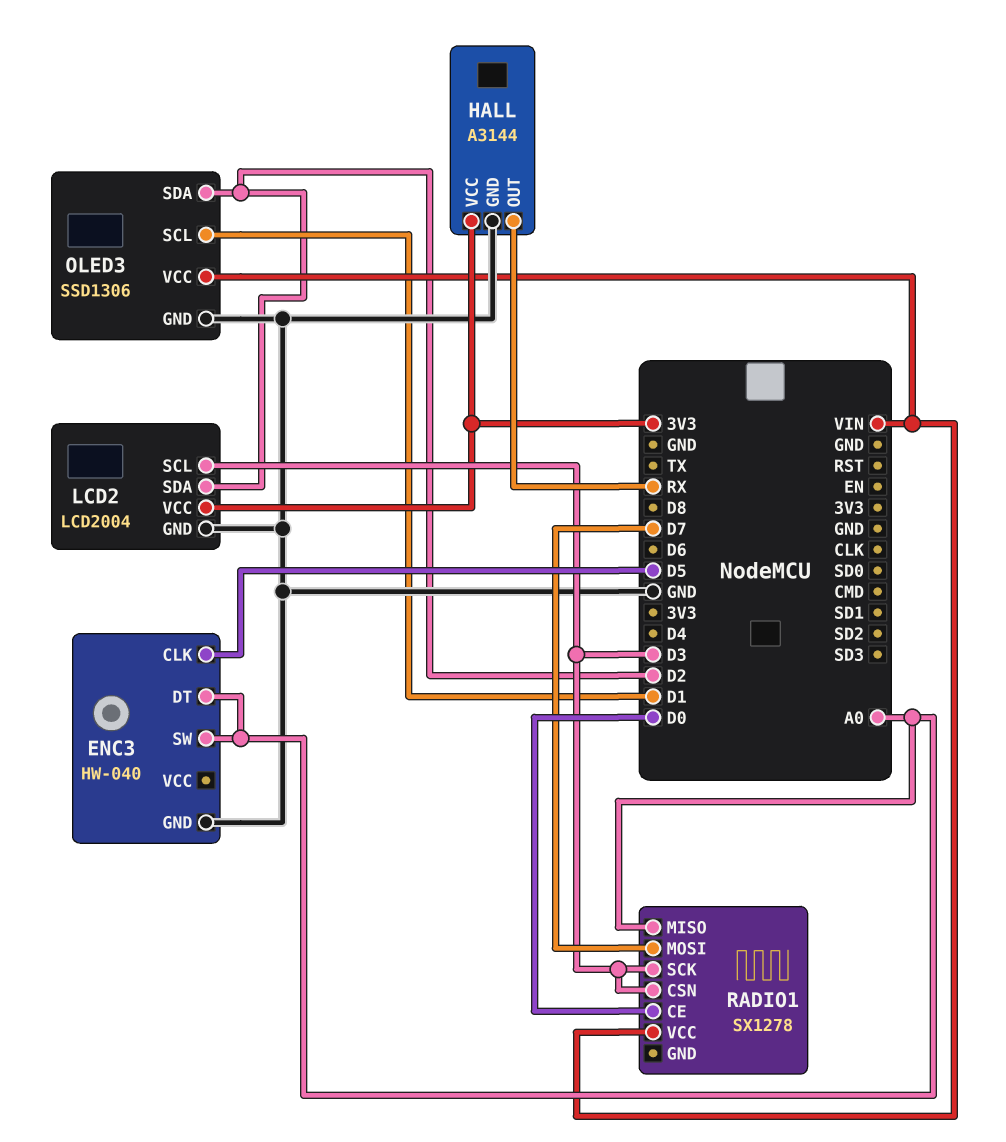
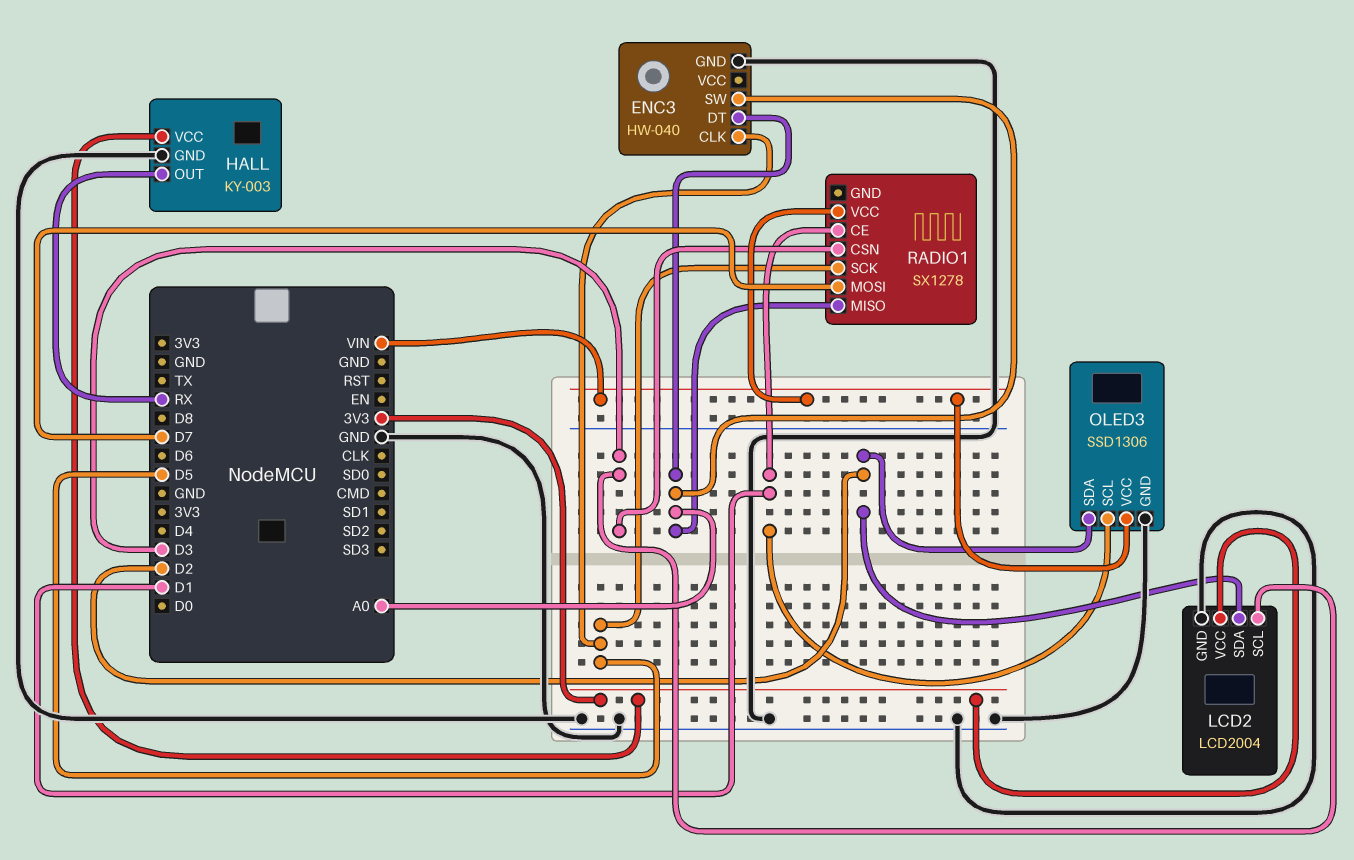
HALL: A3144 -> KY-003
RADIO1 pin CE: D0 -> D1
RADIO1 pin SCK: D3 -> D5

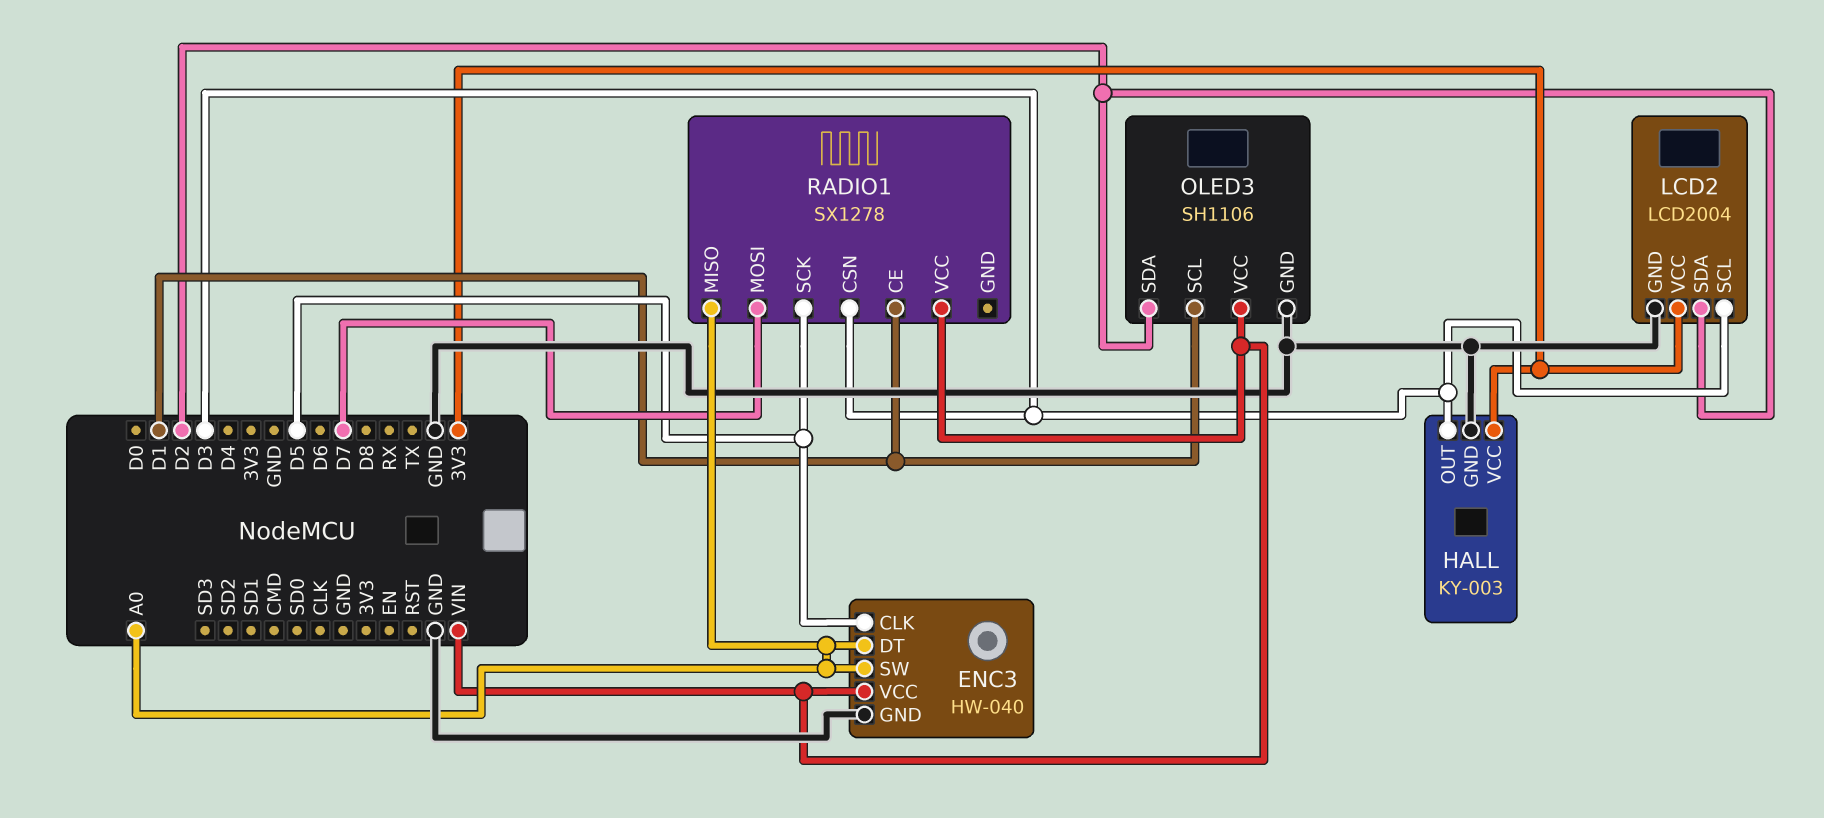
ENC3 pin VCC: none -> VIN
HALL pin OUT: RX -> D3
OLED3: SSD1306 -> SH1106

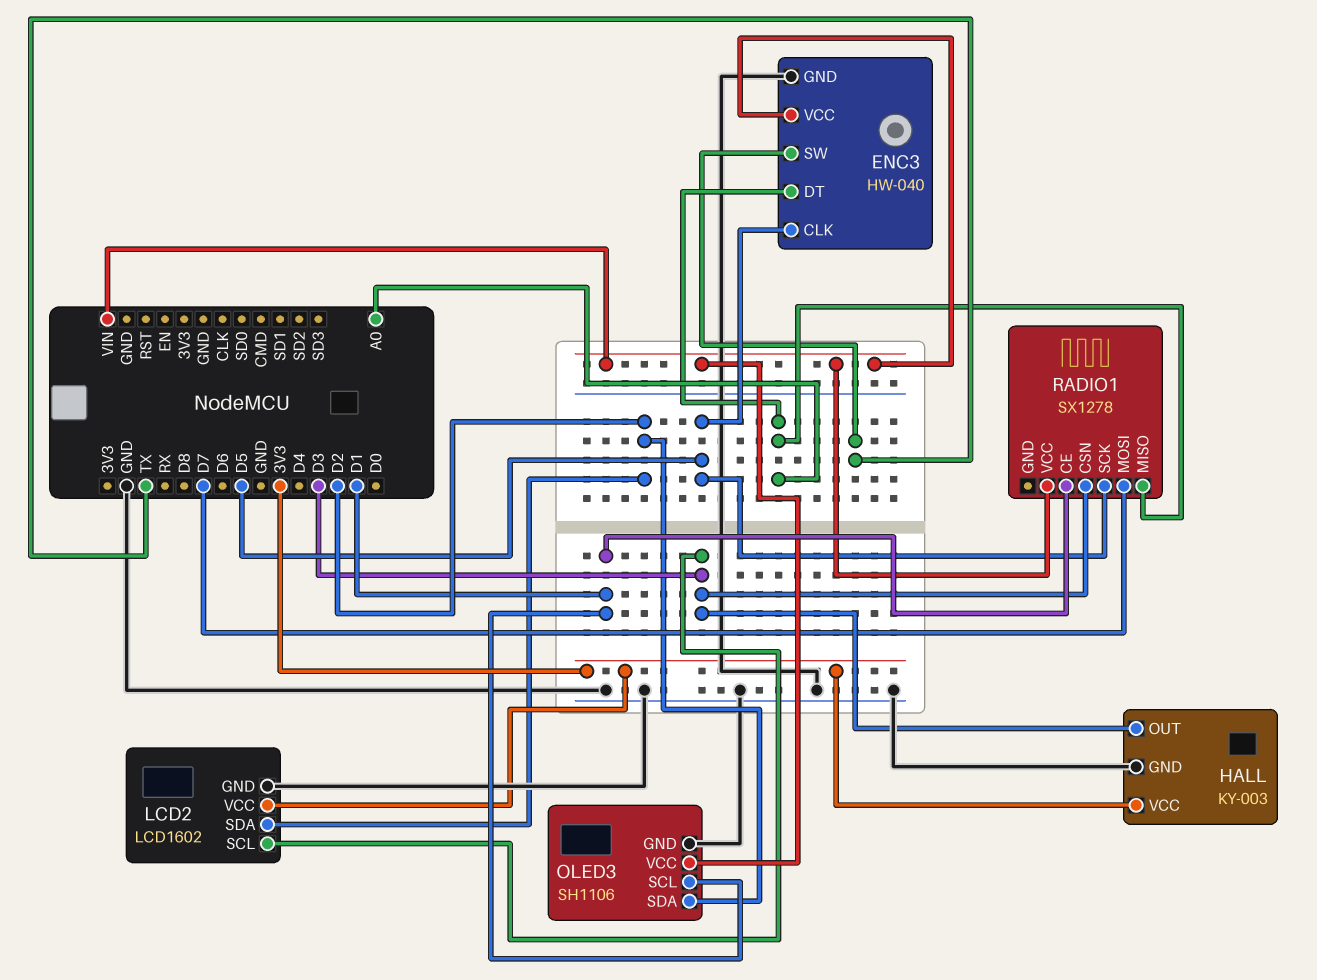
ENC3 pin SW: A0 -> TX
LCD2: LCD2004 -> LCD1602

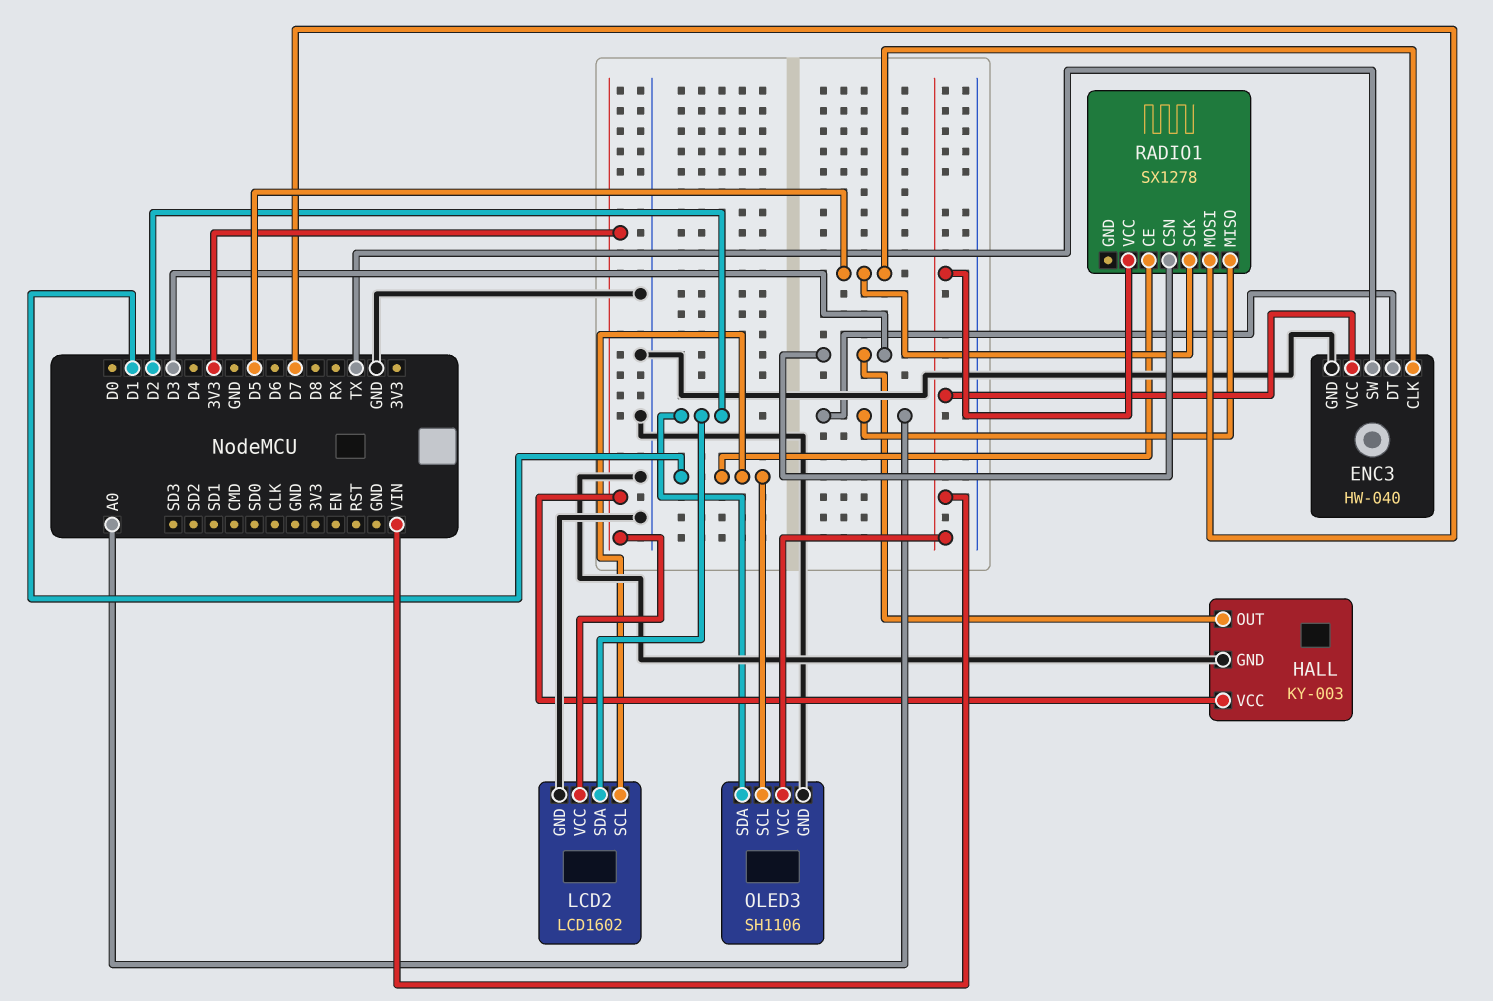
LCD2 pin SCL: D3 -> D1

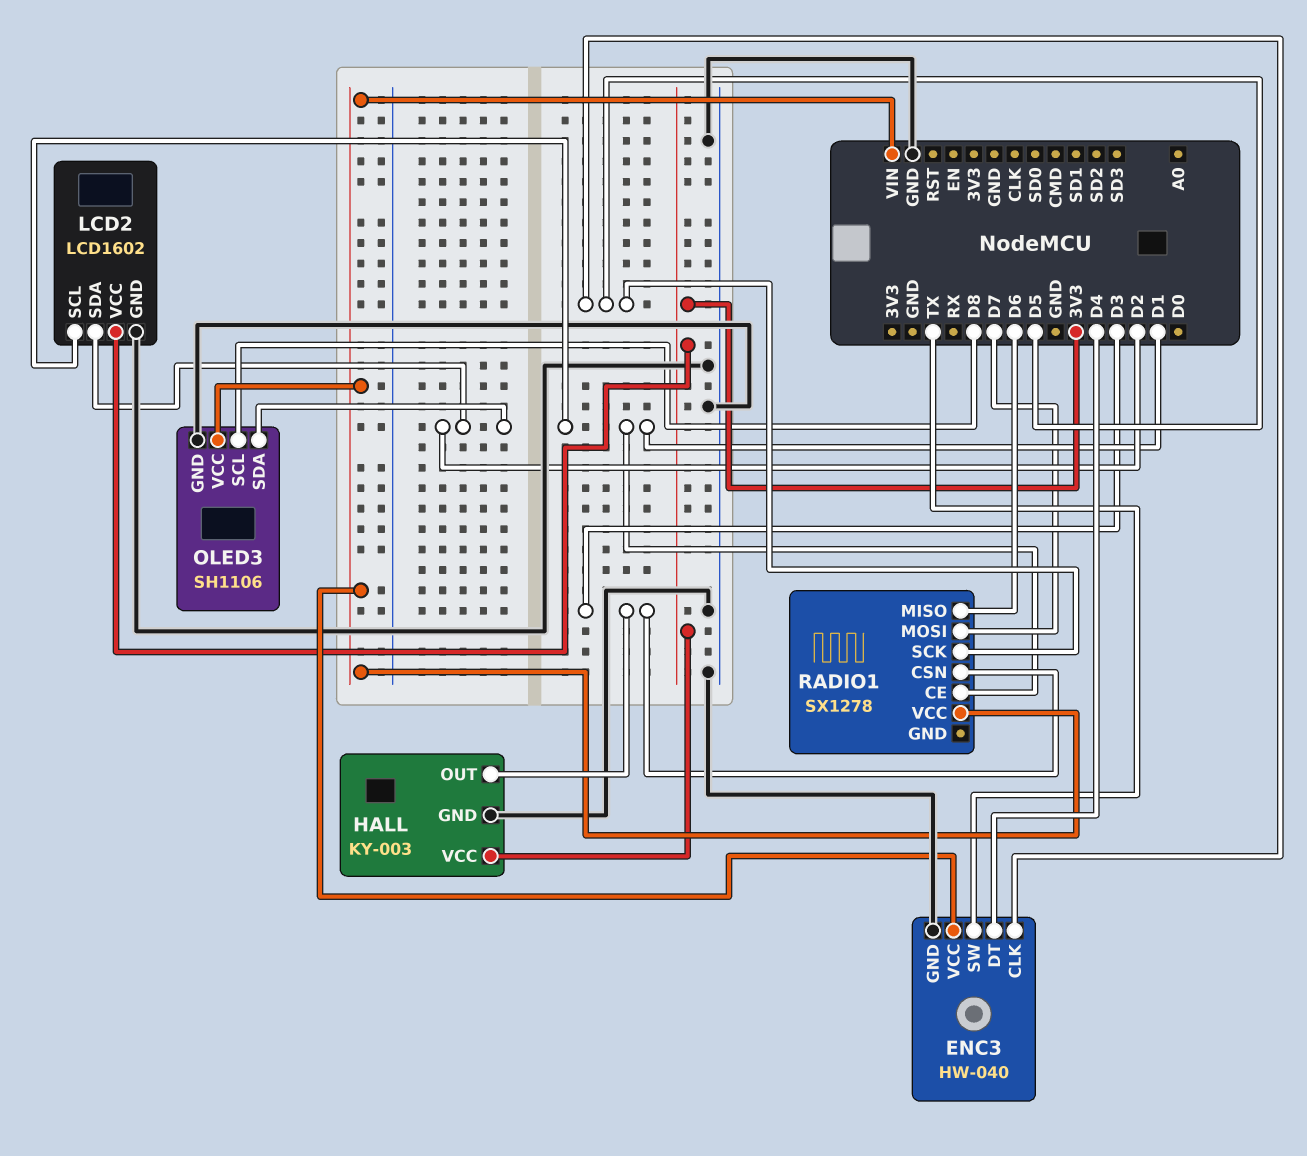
ENC3 pin DT: A0 -> D4
OLED3 pin SCL: D1 -> D8
RADIO1 pin MISO: A0 -> D6

